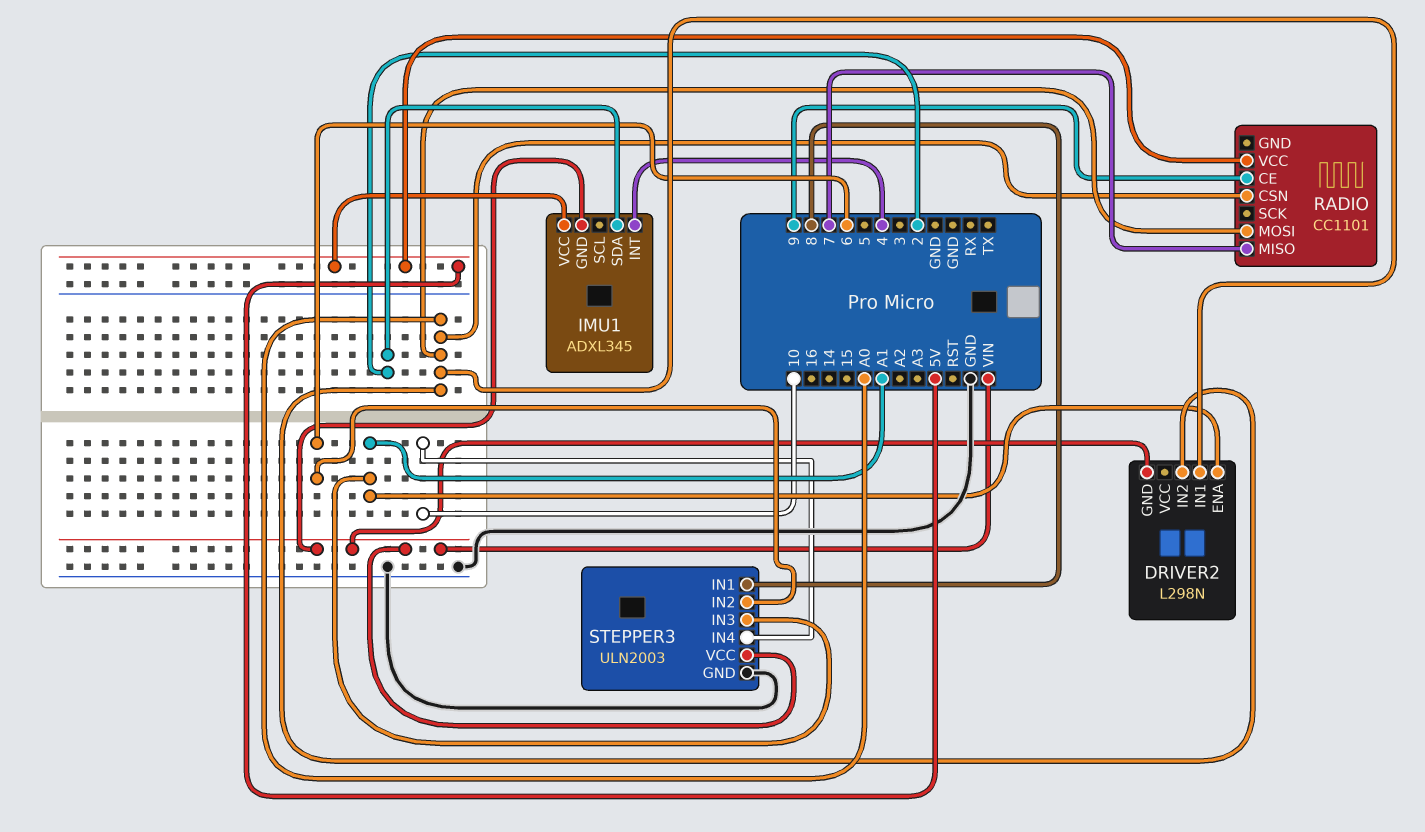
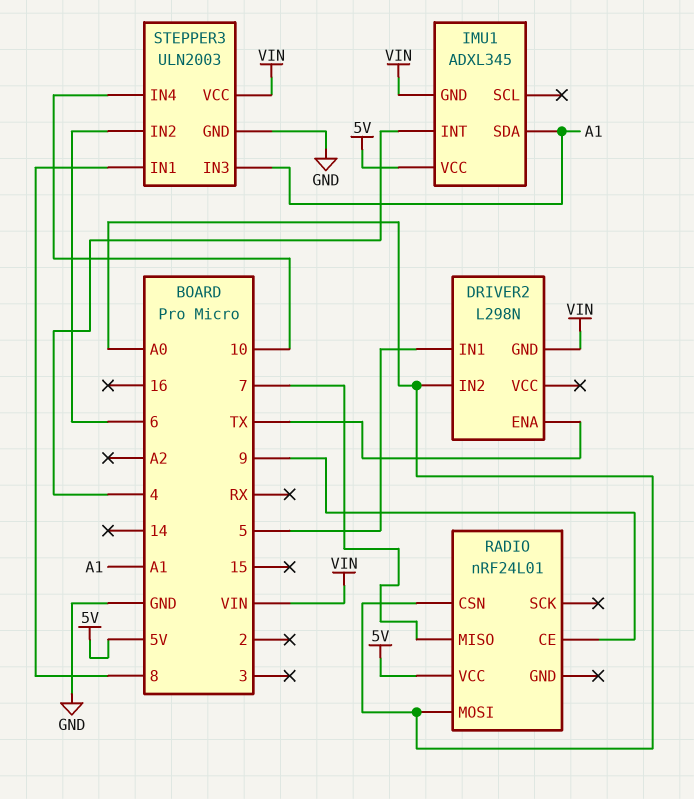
DRIVER2 pin ENA: A1 -> TX
DRIVER2 pin IN1: A0 -> 5
IMU1 pin SDA: 2 -> A1
RADIO: CC1101 -> nRF24L01

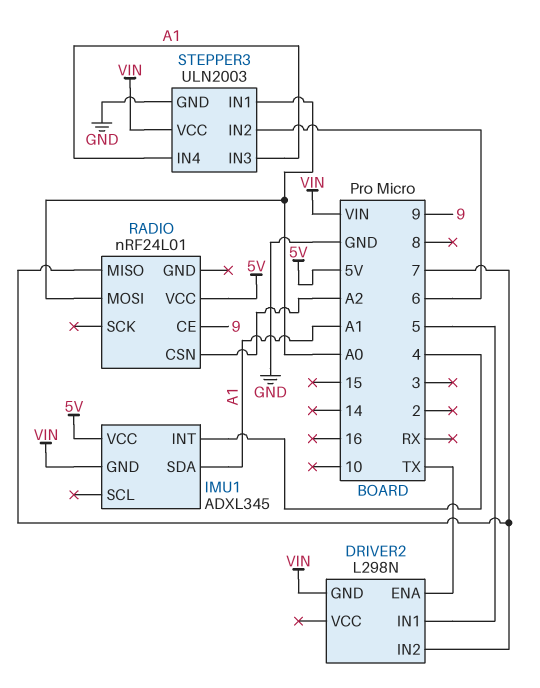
DRIVER2 pin IN2: A0 -> 7
RADIO pin CSN: A0 -> A2
STEPPER3 pin IN1: 8 -> A0
STEPPER3 pin IN4: 10 -> A1

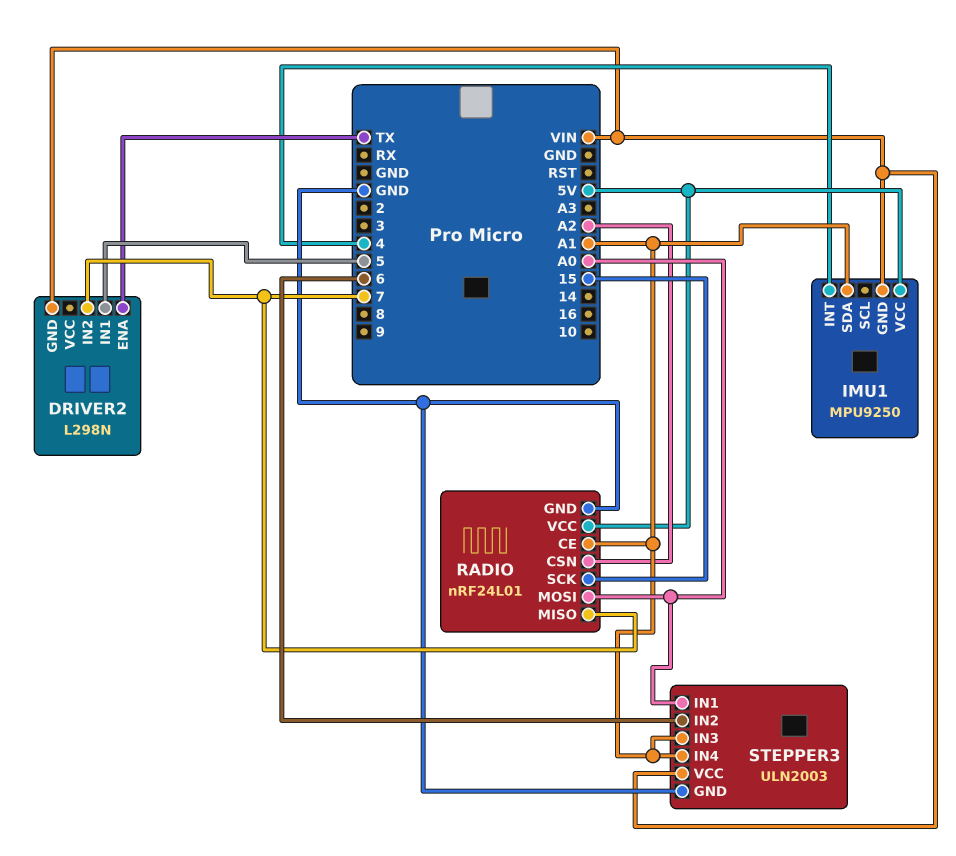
IMU1: ADXL345 -> MPU9250
RADIO pin CE: 9 -> A1
RADIO pin GND: none -> GND
RADIO pin SCK: none -> 15

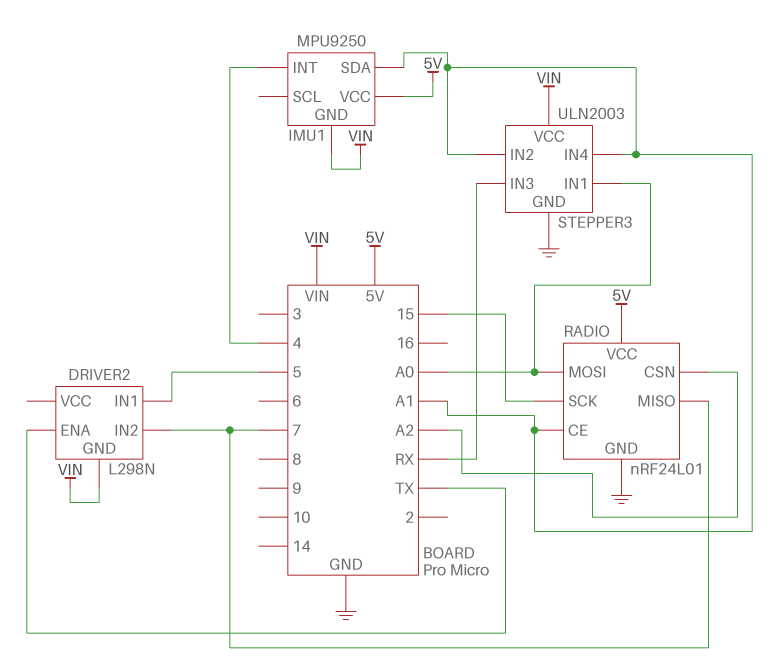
STEPPER3 pin IN2: 6 -> A1
STEPPER3 pin IN3: A1 -> RX

